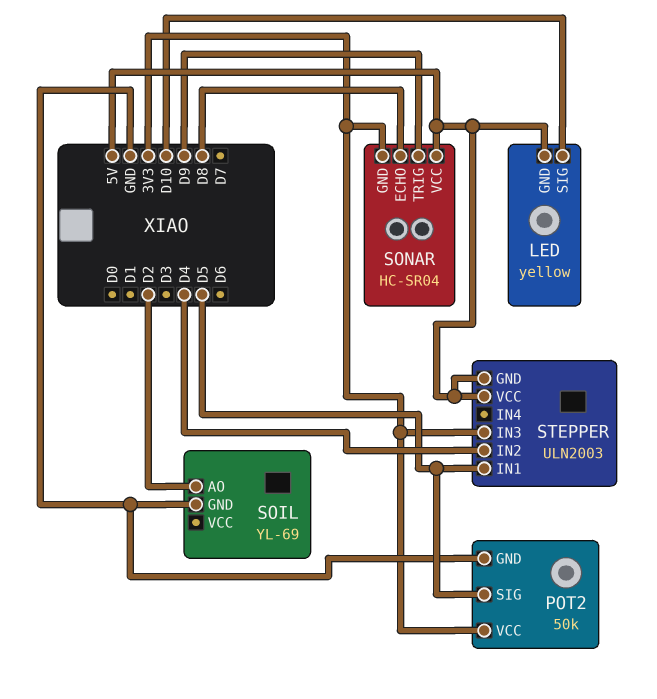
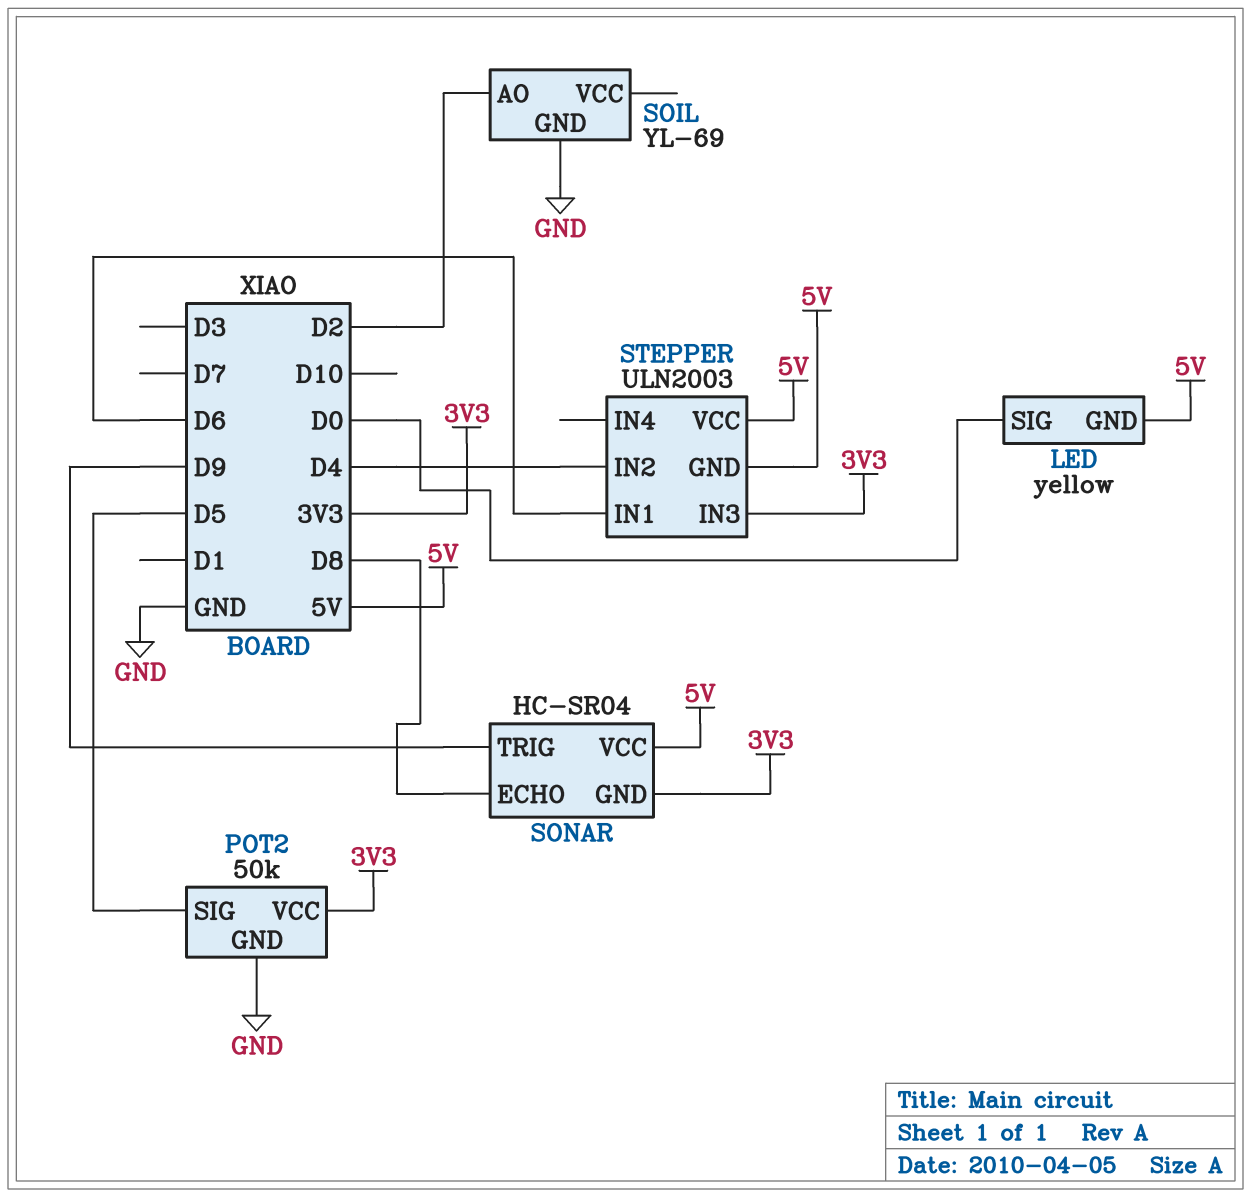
LED pin SIG: D10 -> D0
STEPPER pin IN1: D5 -> D6

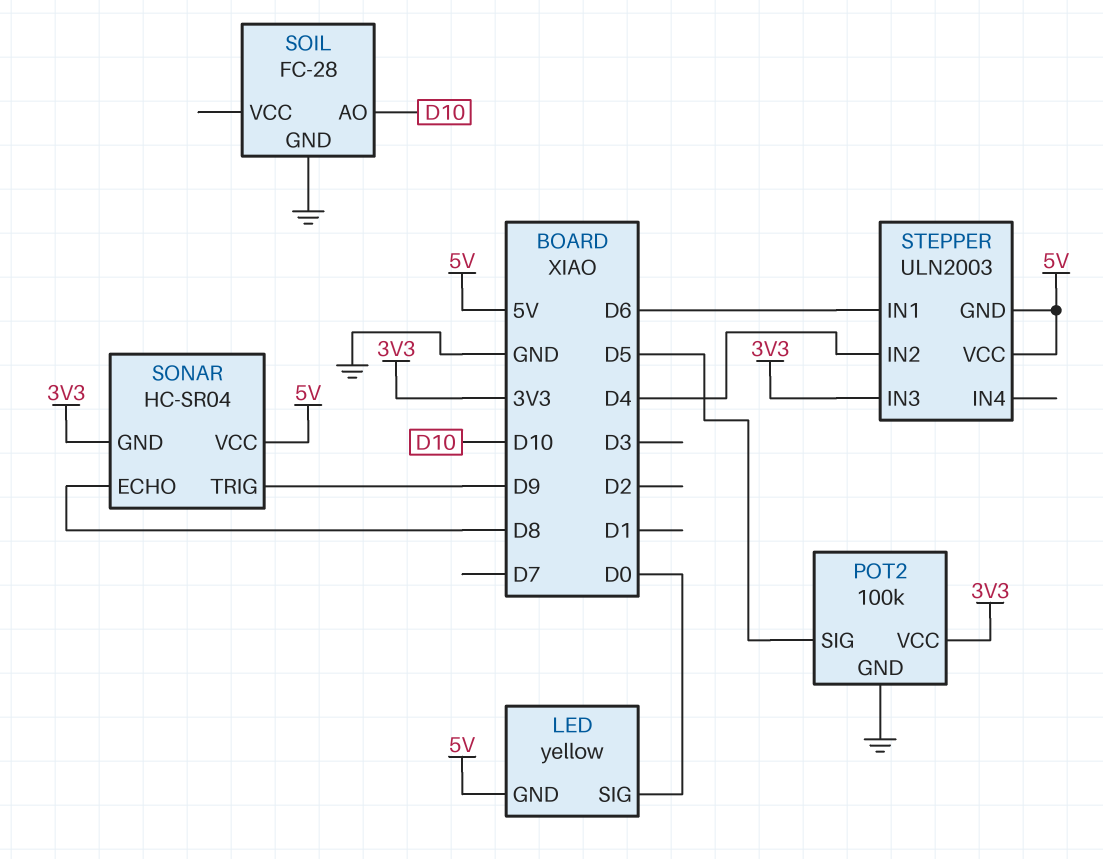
POT2: 50k -> 100k
SOIL: YL-69 -> FC-28
SOIL pin AO: D2 -> D10

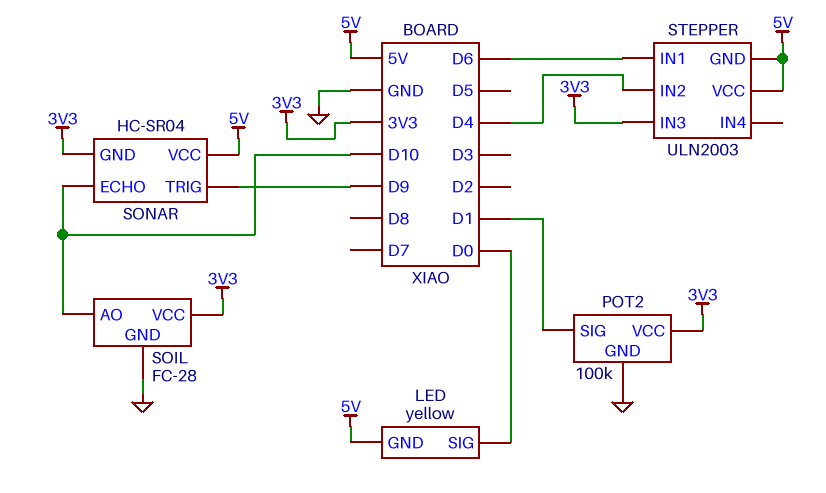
POT2 pin SIG: D5 -> D1
SOIL pin VCC: none -> 3V3
SONAR pin ECHO: D8 -> D10

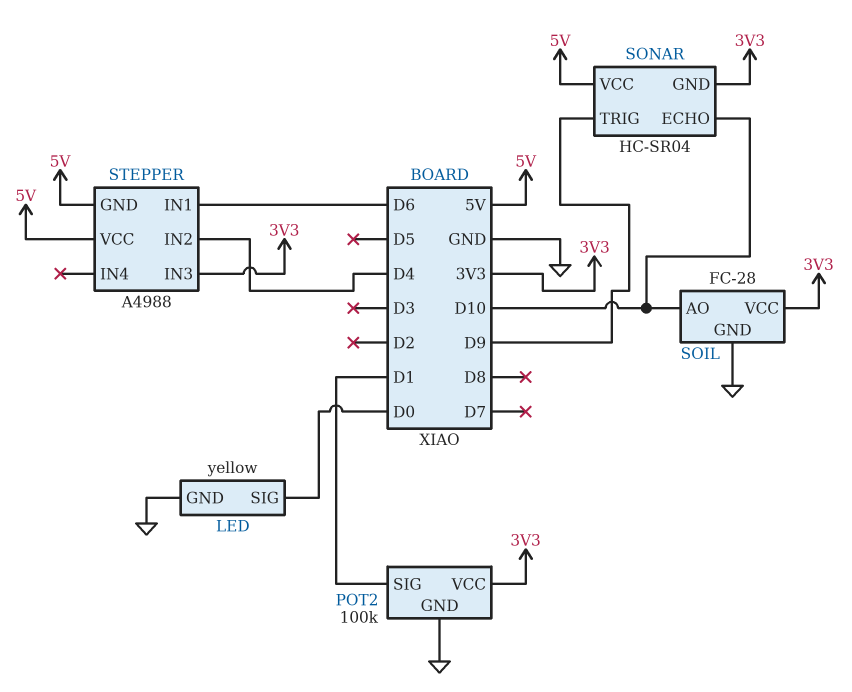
LED pin GND: 5V -> GND
STEPPER: ULN2003 -> A4988

